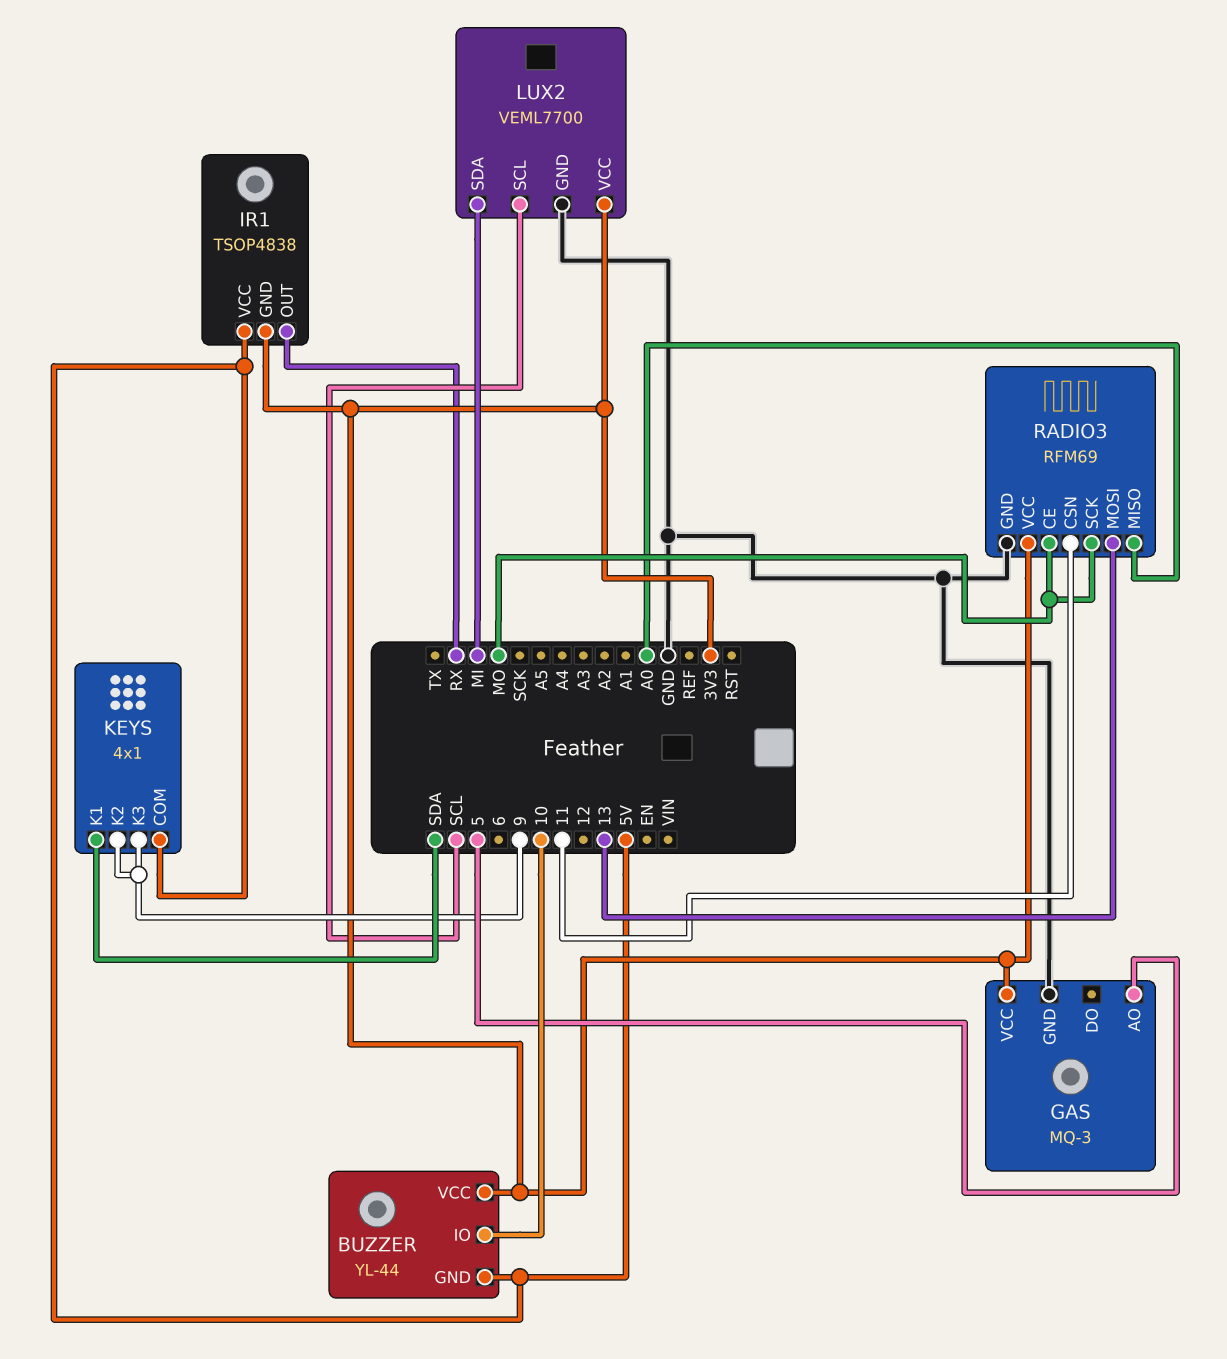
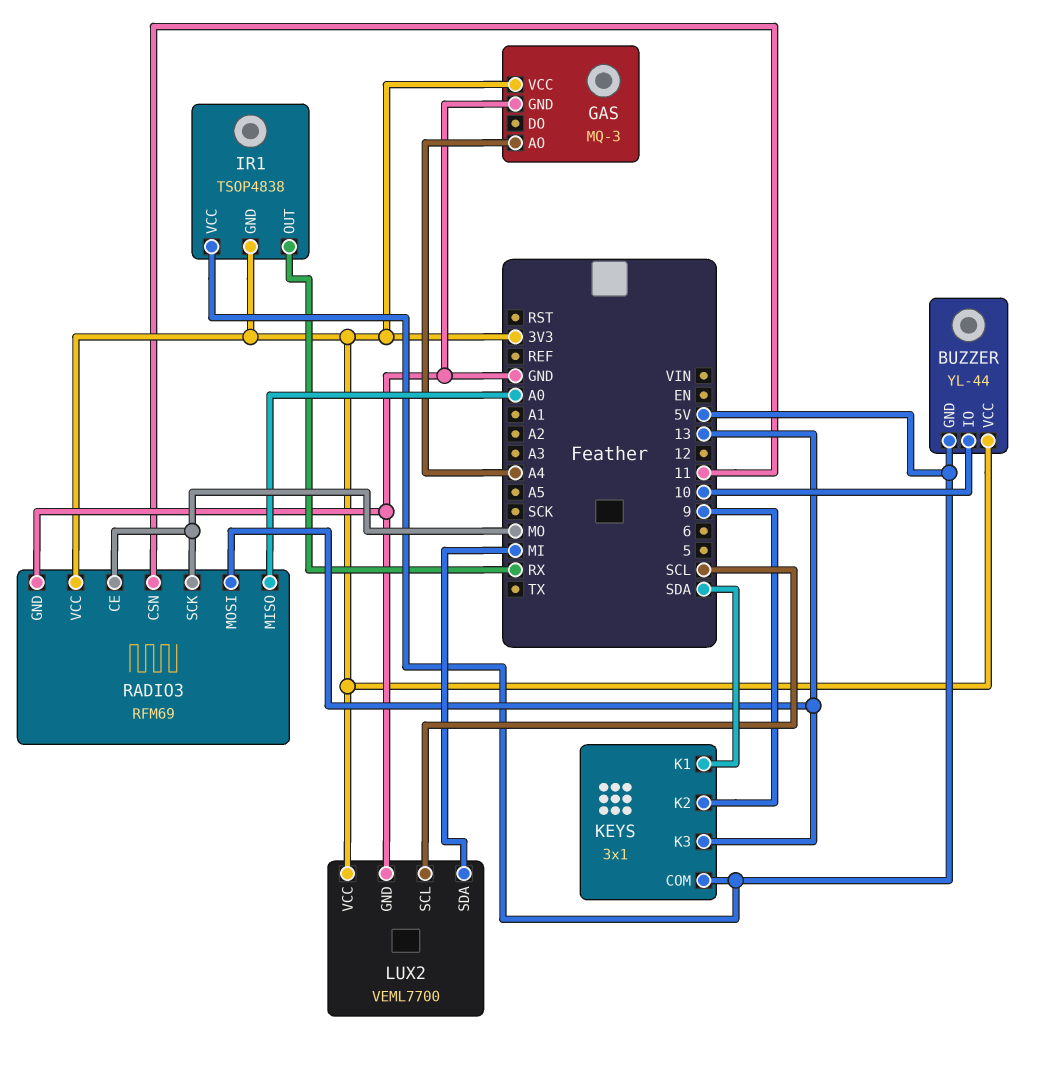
GAS pin AO: 5 -> A4
KEYS: 4x1 -> 3x1
KEYS pin K3: 9 -> 13

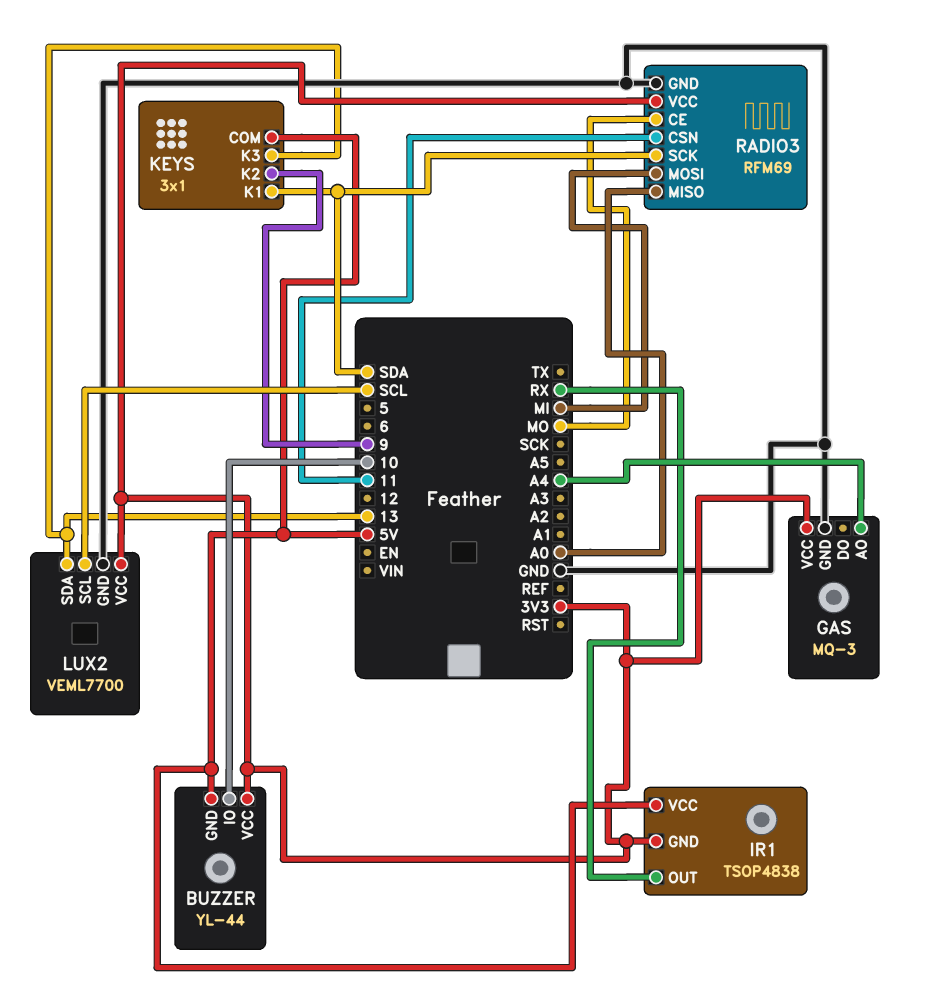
LUX2 pin SDA: MI -> 13
RADIO3 pin MOSI: 13 -> MI
RADIO3 pin SCK: MO -> SDA

